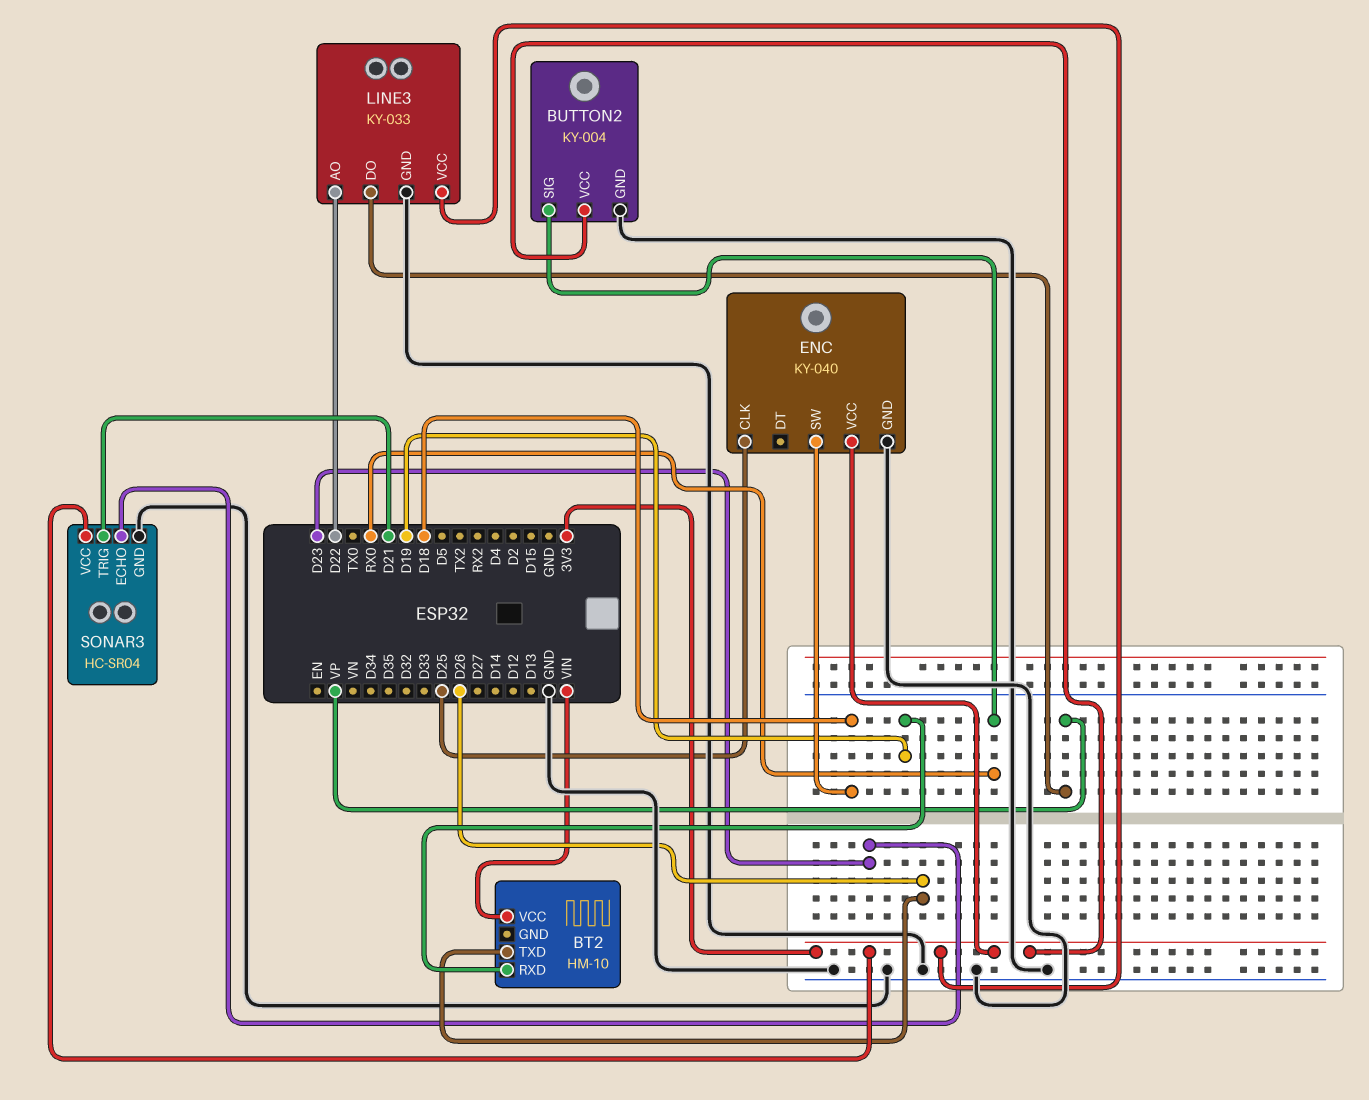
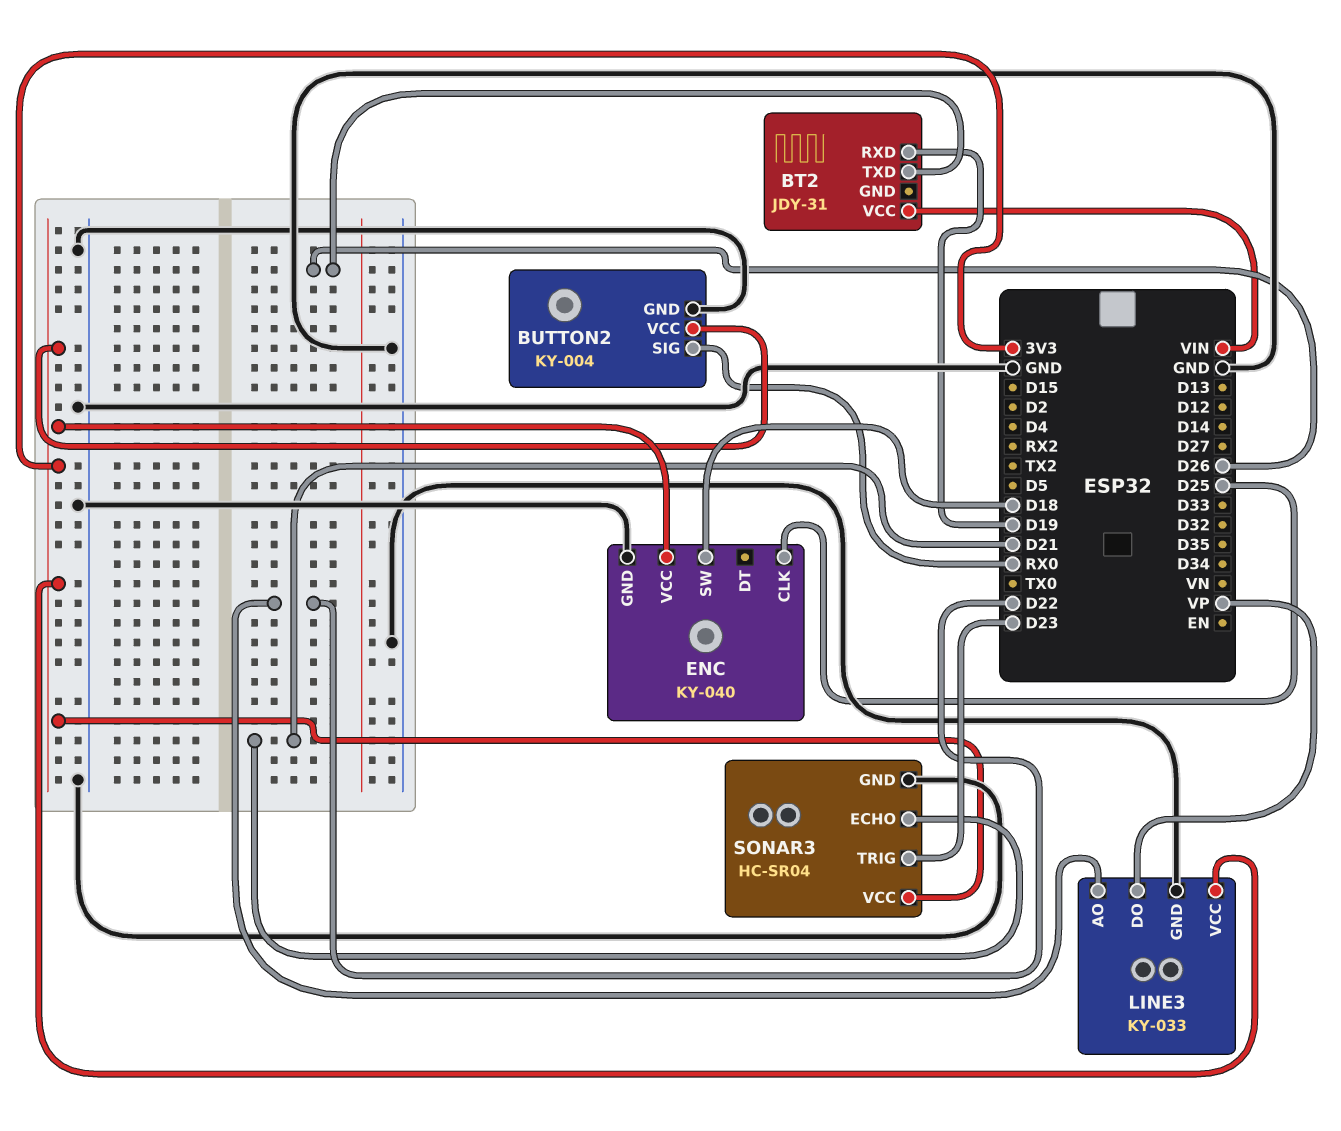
BT2: HM-10 -> JDY-31
SONAR3 pin ECHO: D23 -> D21
SONAR3 pin TRIG: D21 -> D23

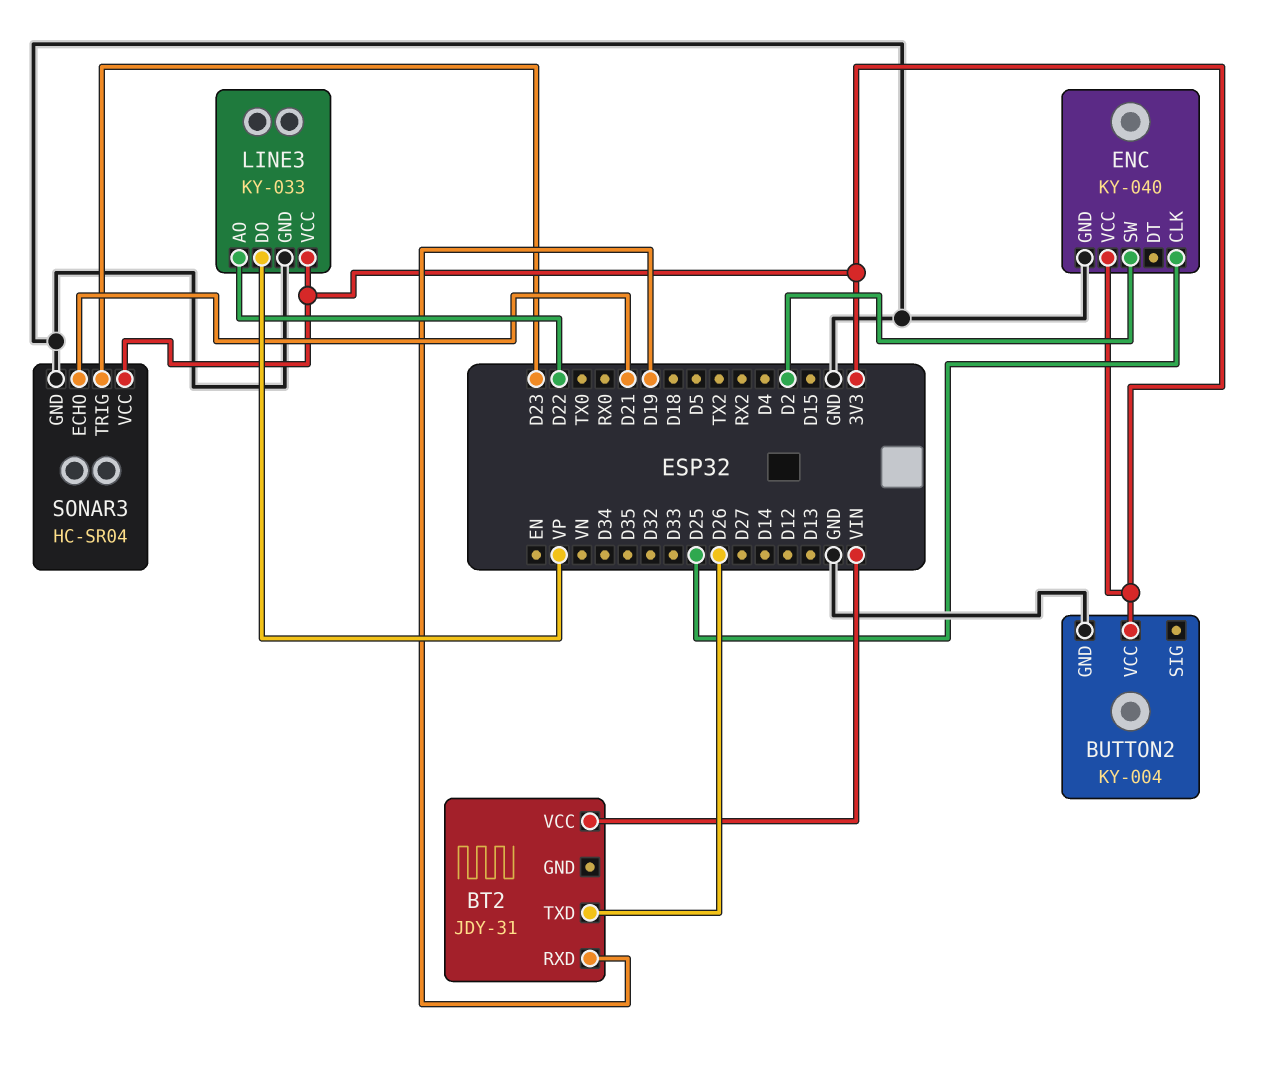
BUTTON2 pin SIG: RX0 -> none
ENC pin SW: D18 -> D2

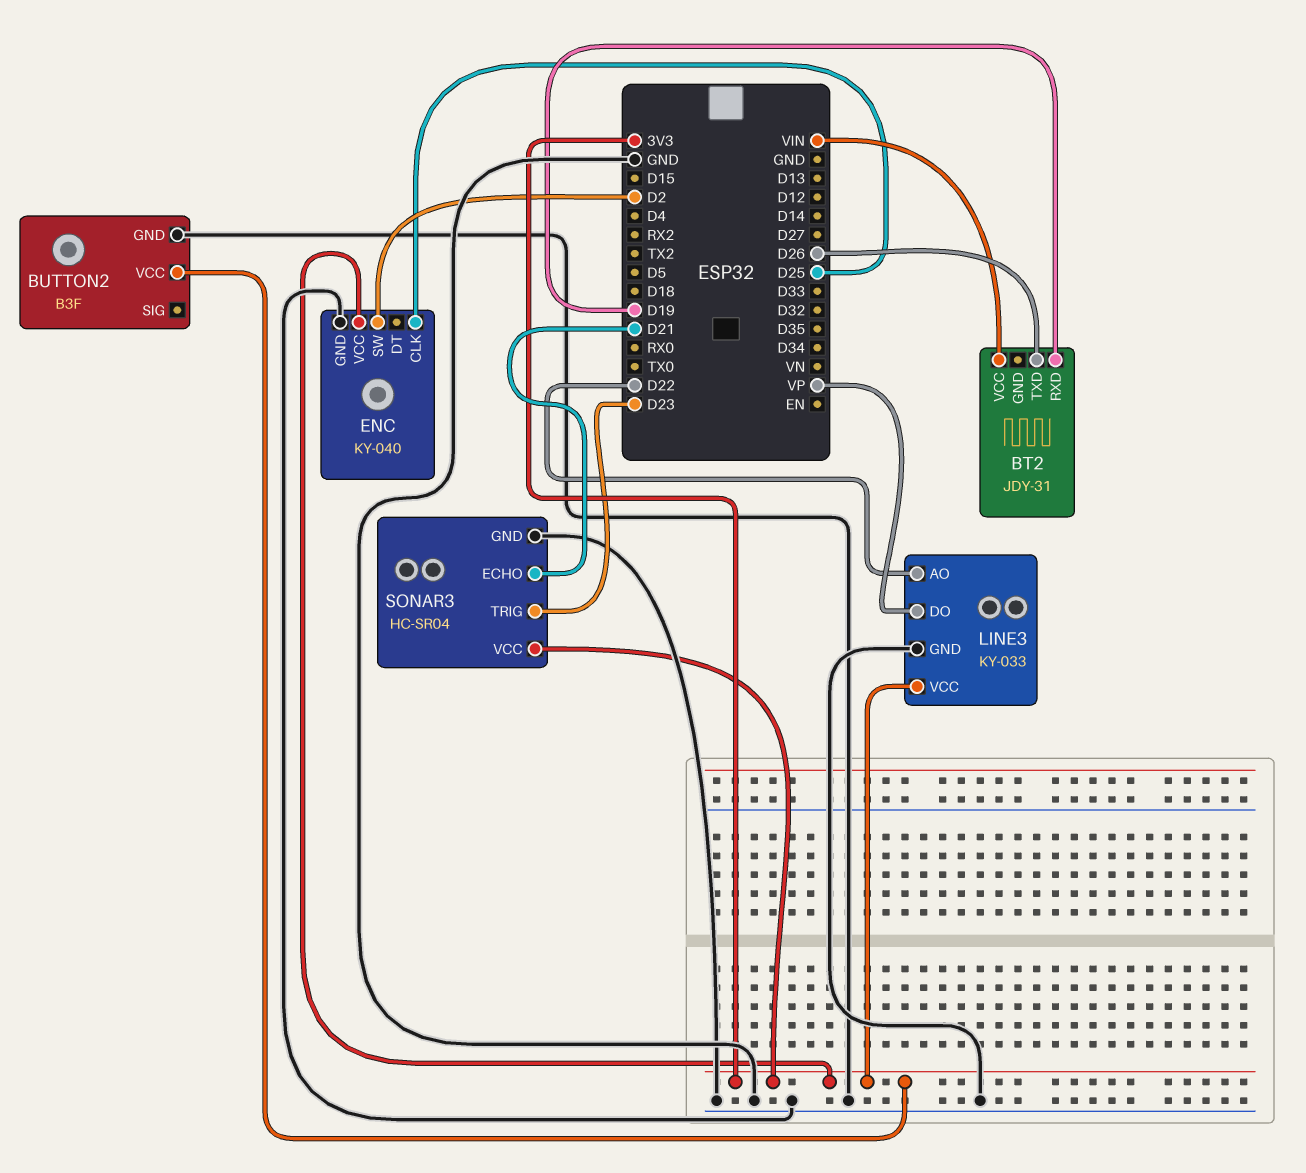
BUTTON2: KY-004 -> B3F

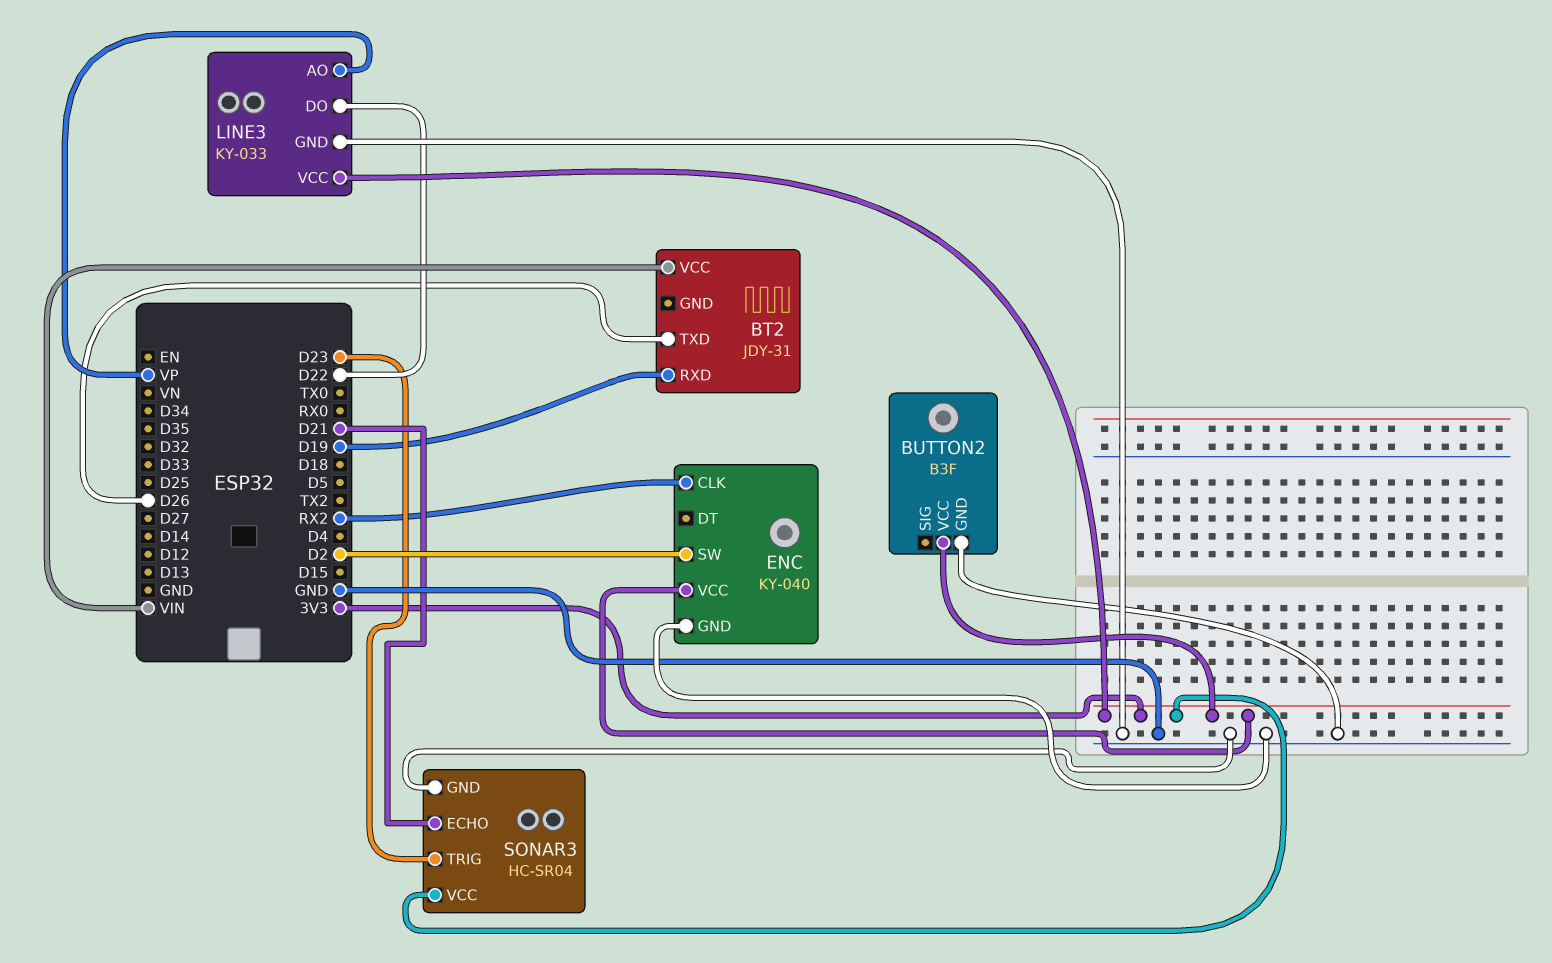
ENC pin CLK: D25 -> RX2
LINE3 pin AO: D22 -> VP
LINE3 pin DO: VP -> D22

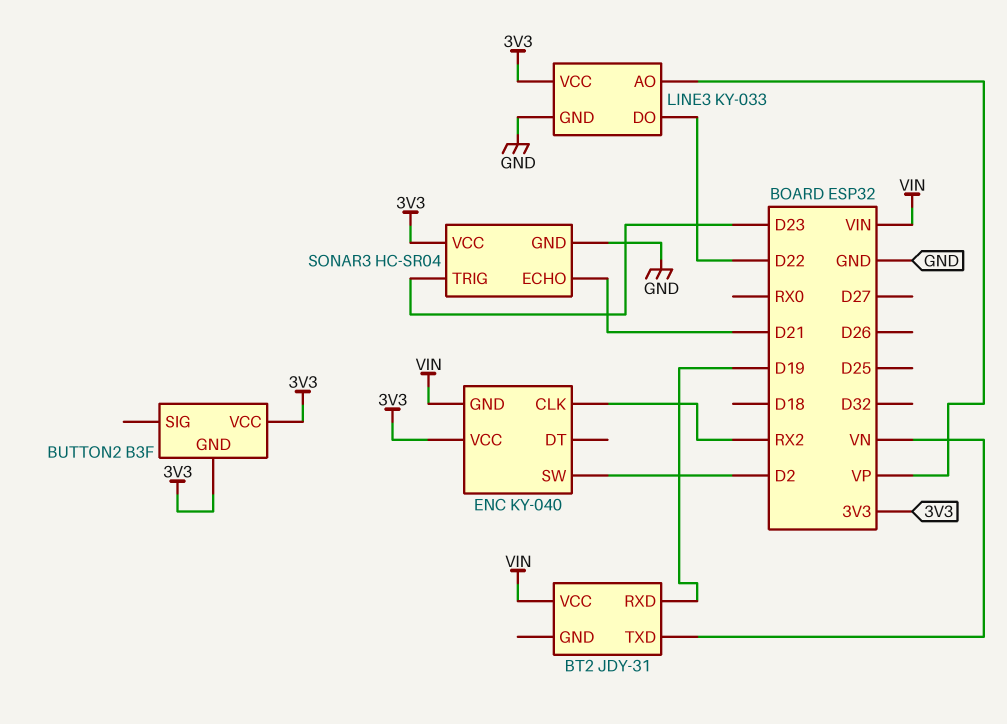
BT2 pin TXD: D26 -> VN
BUTTON2 pin GND: GND -> 3V3
ENC pin GND: GND -> VIN

